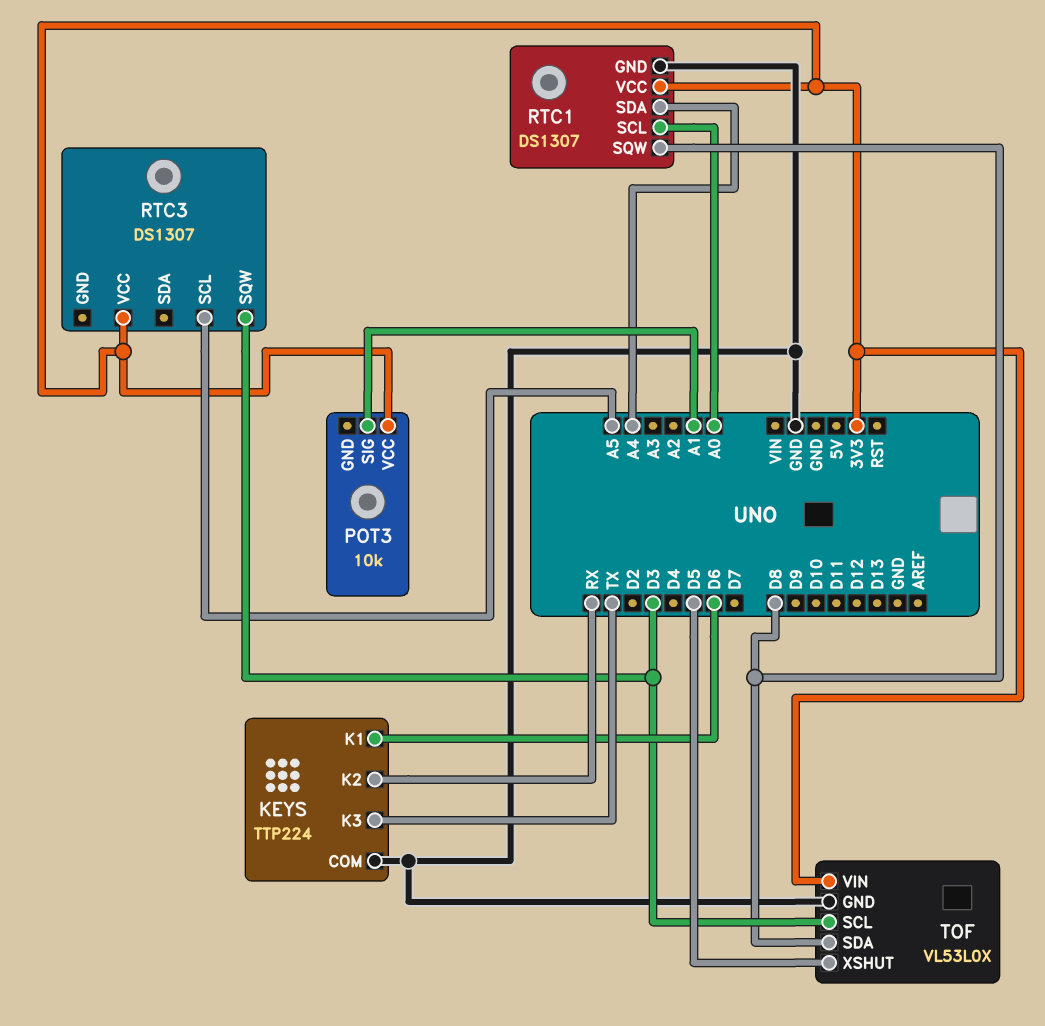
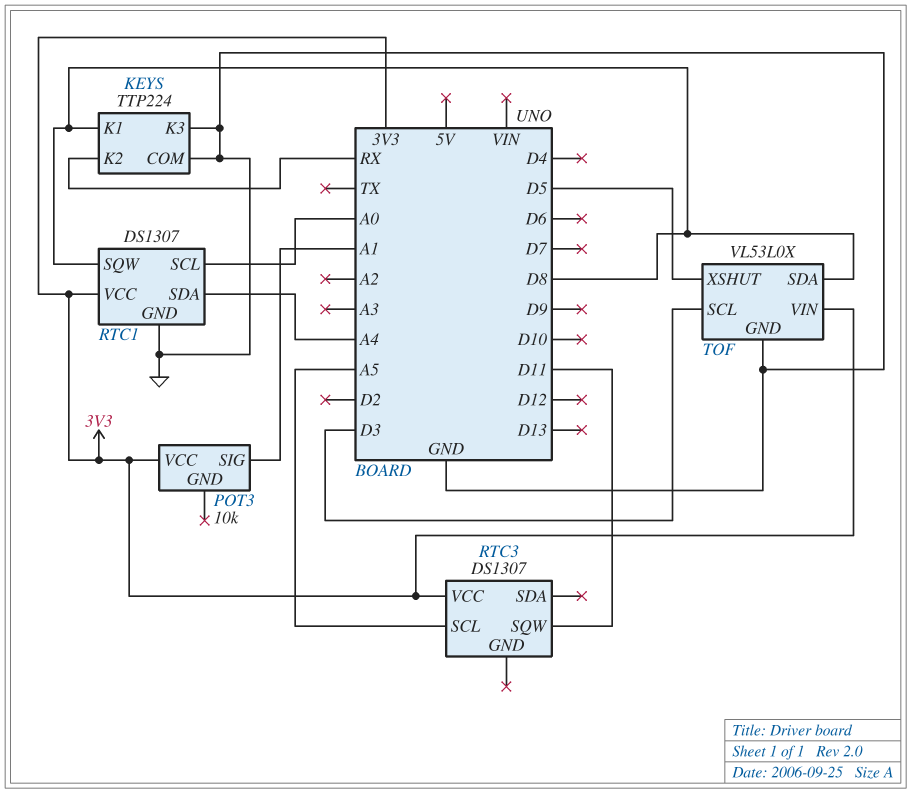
KEYS pin K1: D6 -> D8
KEYS pin K3: TX -> GND
RTC3 pin SQW: D3 -> D11

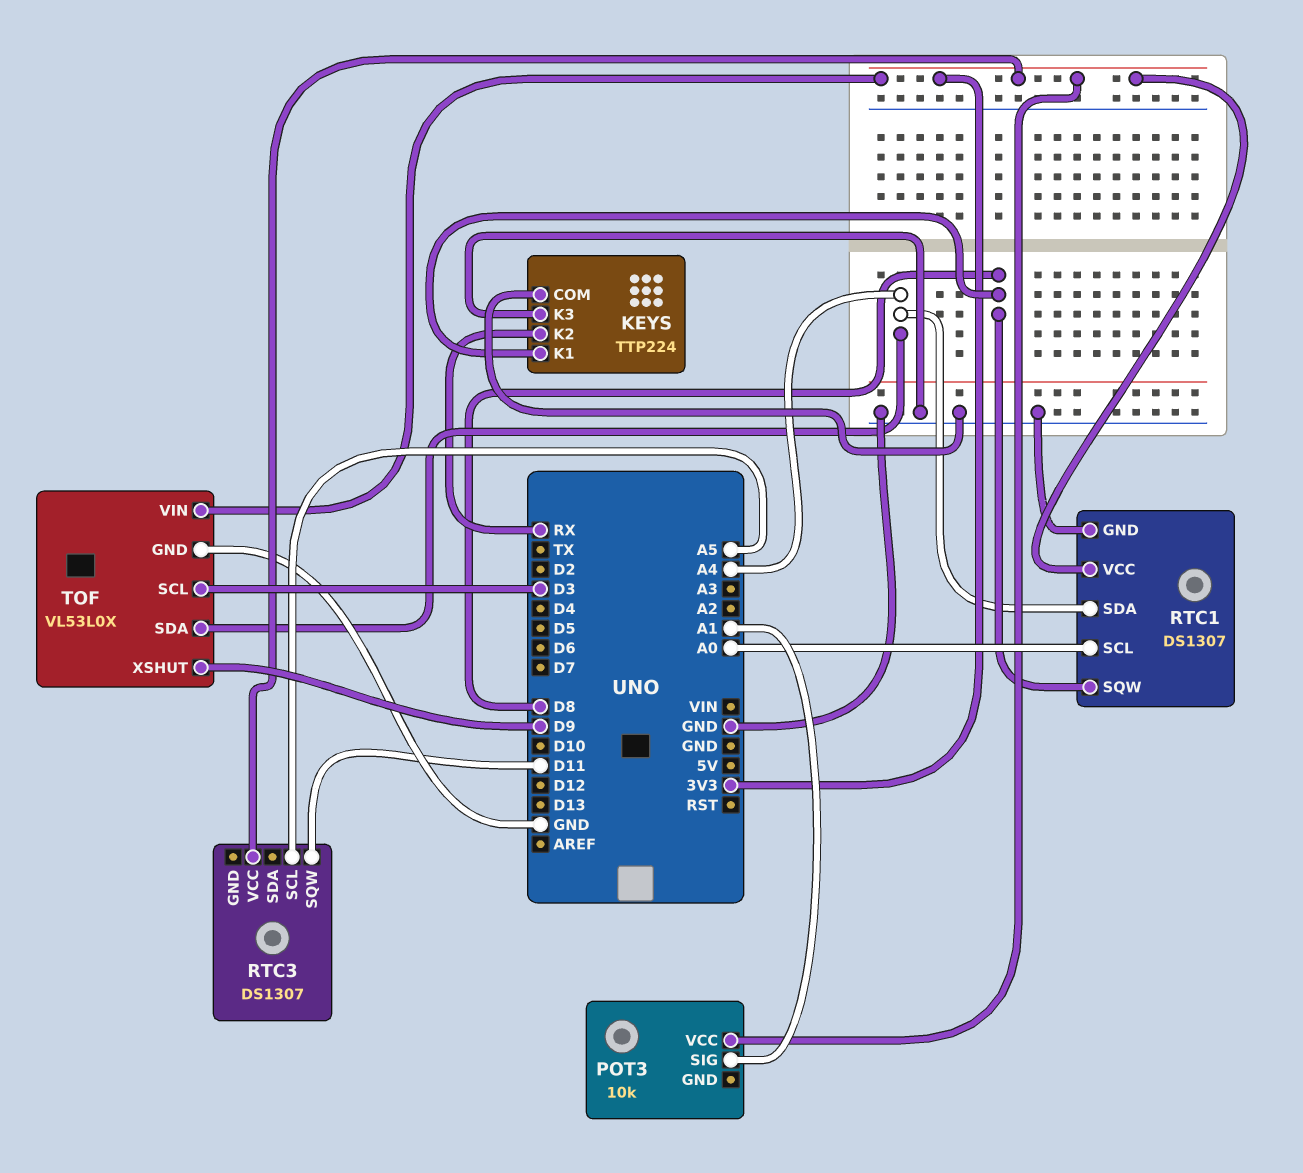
TOF pin SDA: D8 -> A4
TOF pin XSHUT: D5 -> D9

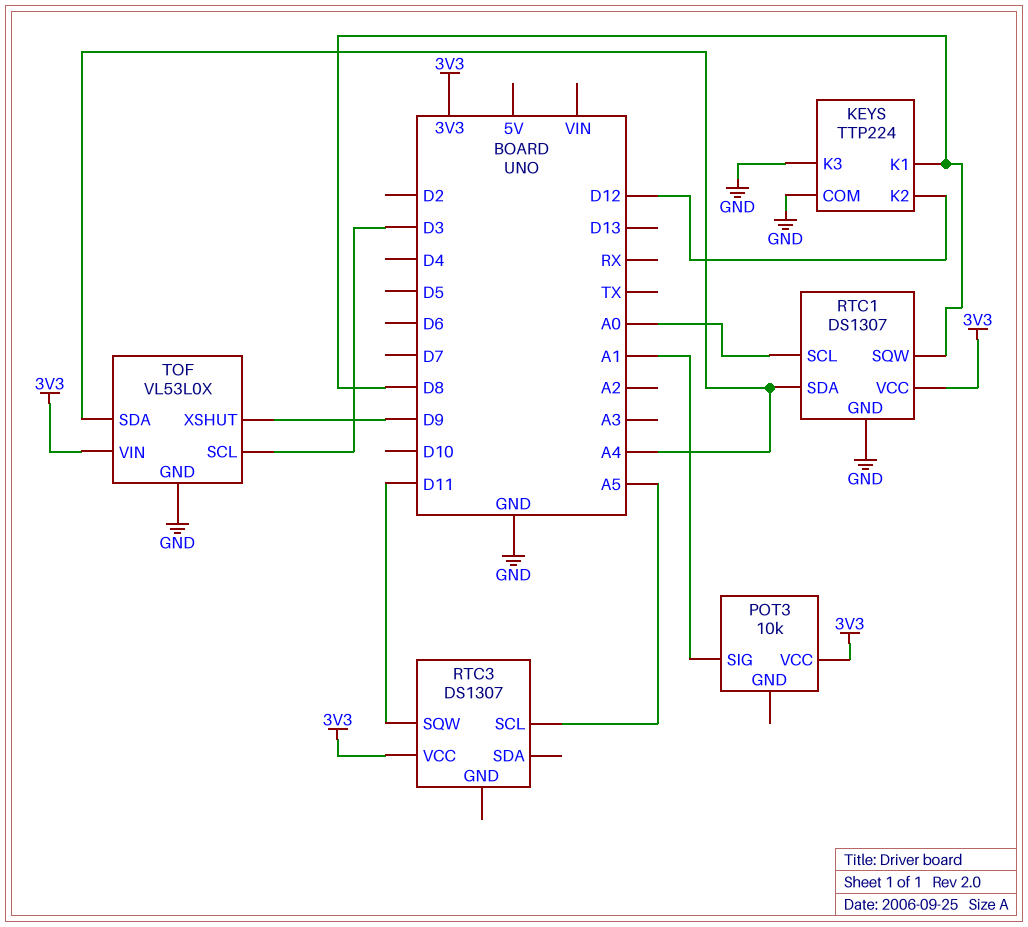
KEYS pin K2: RX -> D12

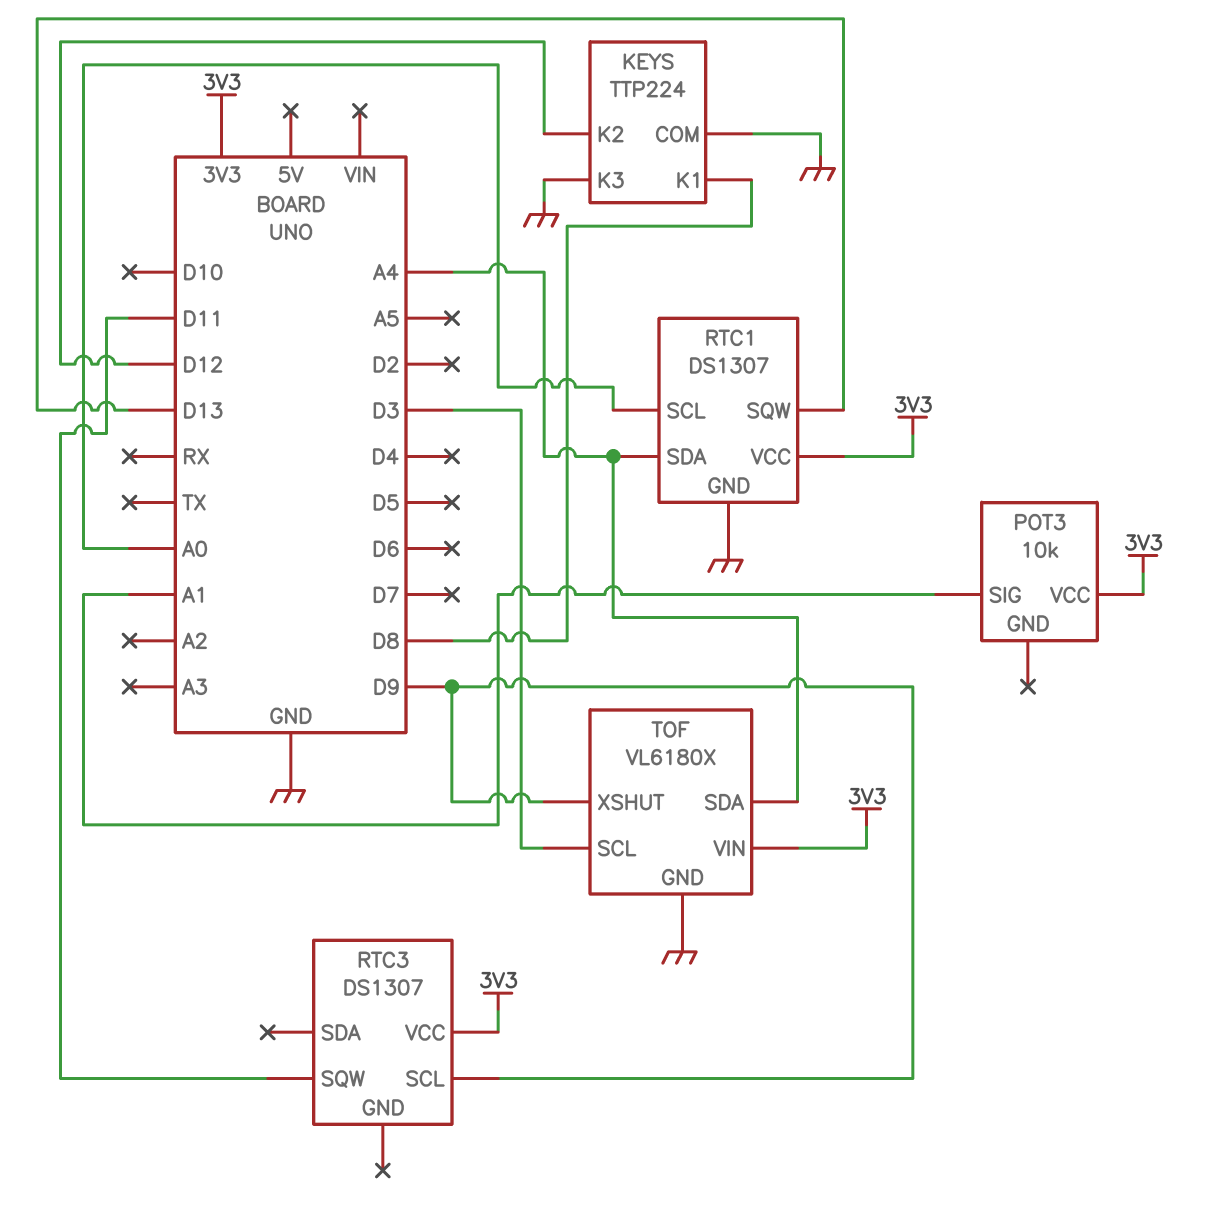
RTC1 pin SQW: D8 -> D13
RTC3 pin SCL: A5 -> D9
TOF: VL53L0X -> VL6180X

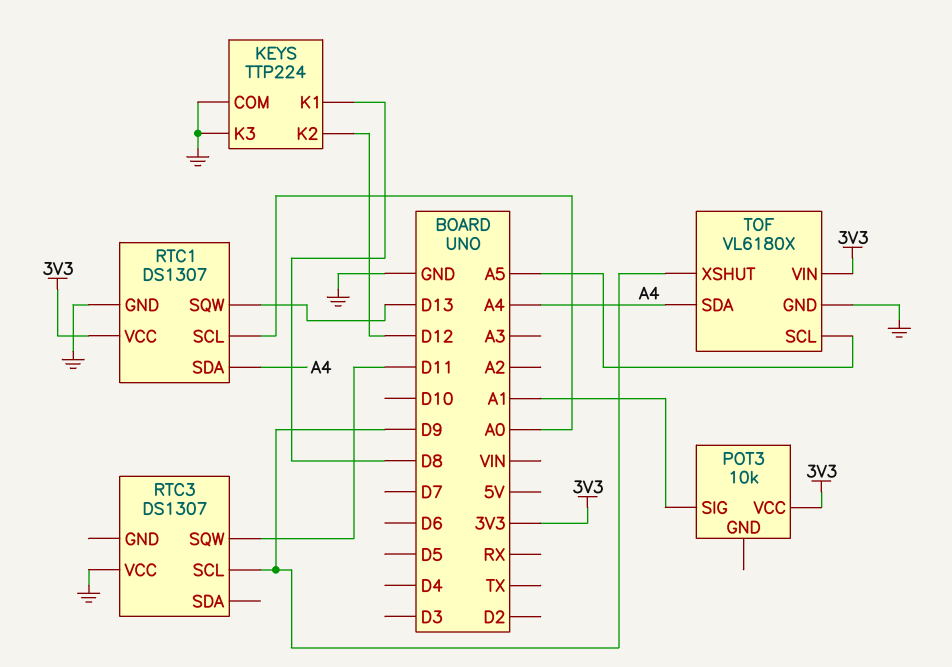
RTC3 pin VCC: 3V3 -> GND
TOF pin SCL: D3 -> A5

